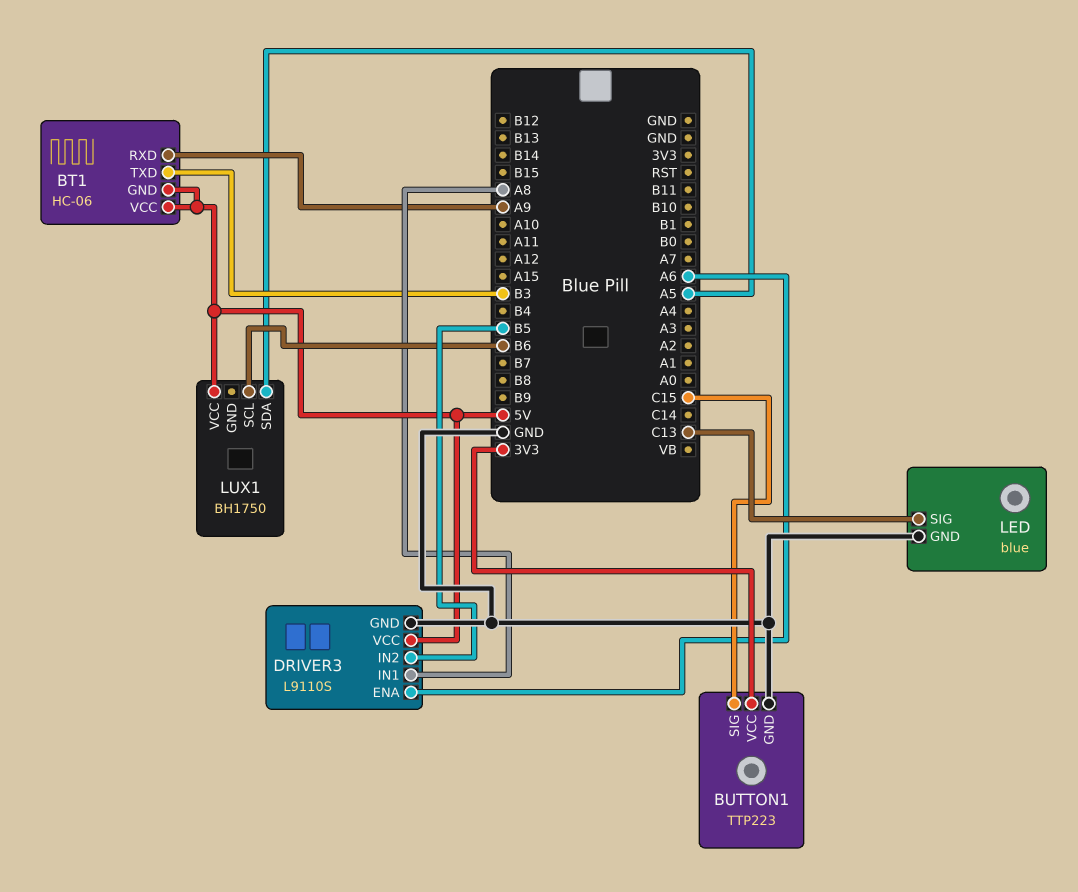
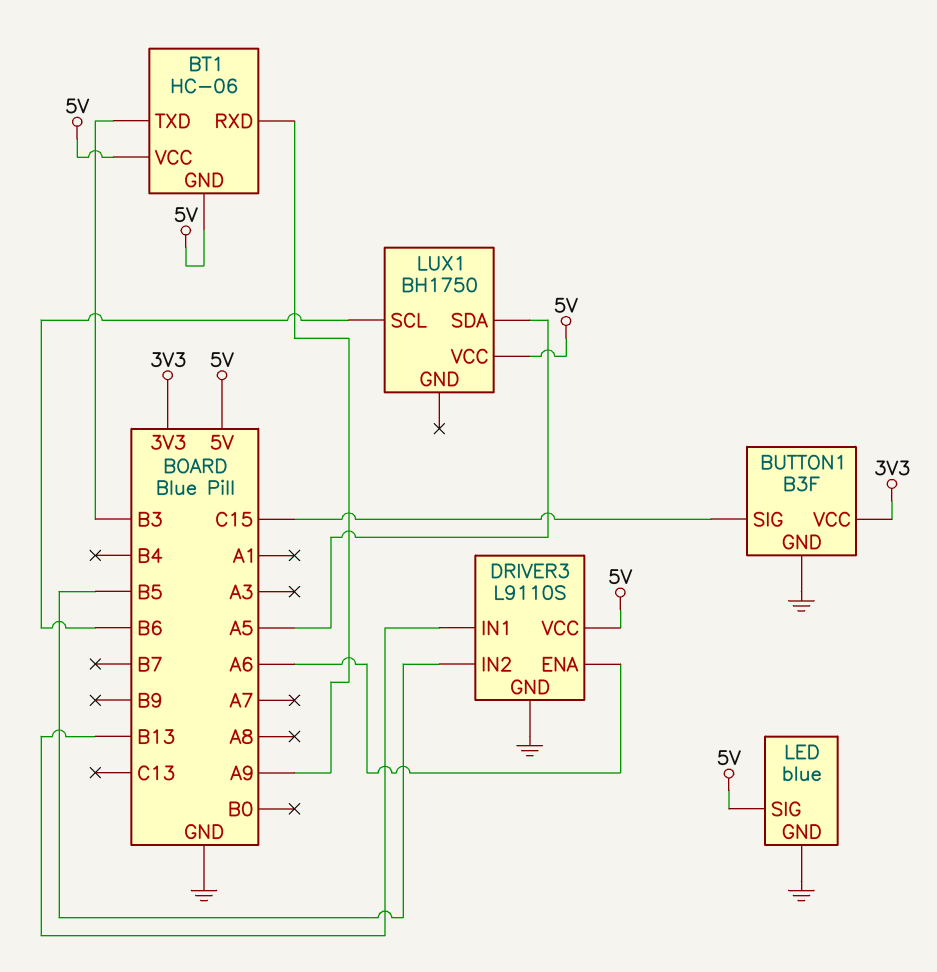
BUTTON1: TTP223 -> B3F
DRIVER3 pin IN1: A8 -> B13
LED pin SIG: C13 -> 5V

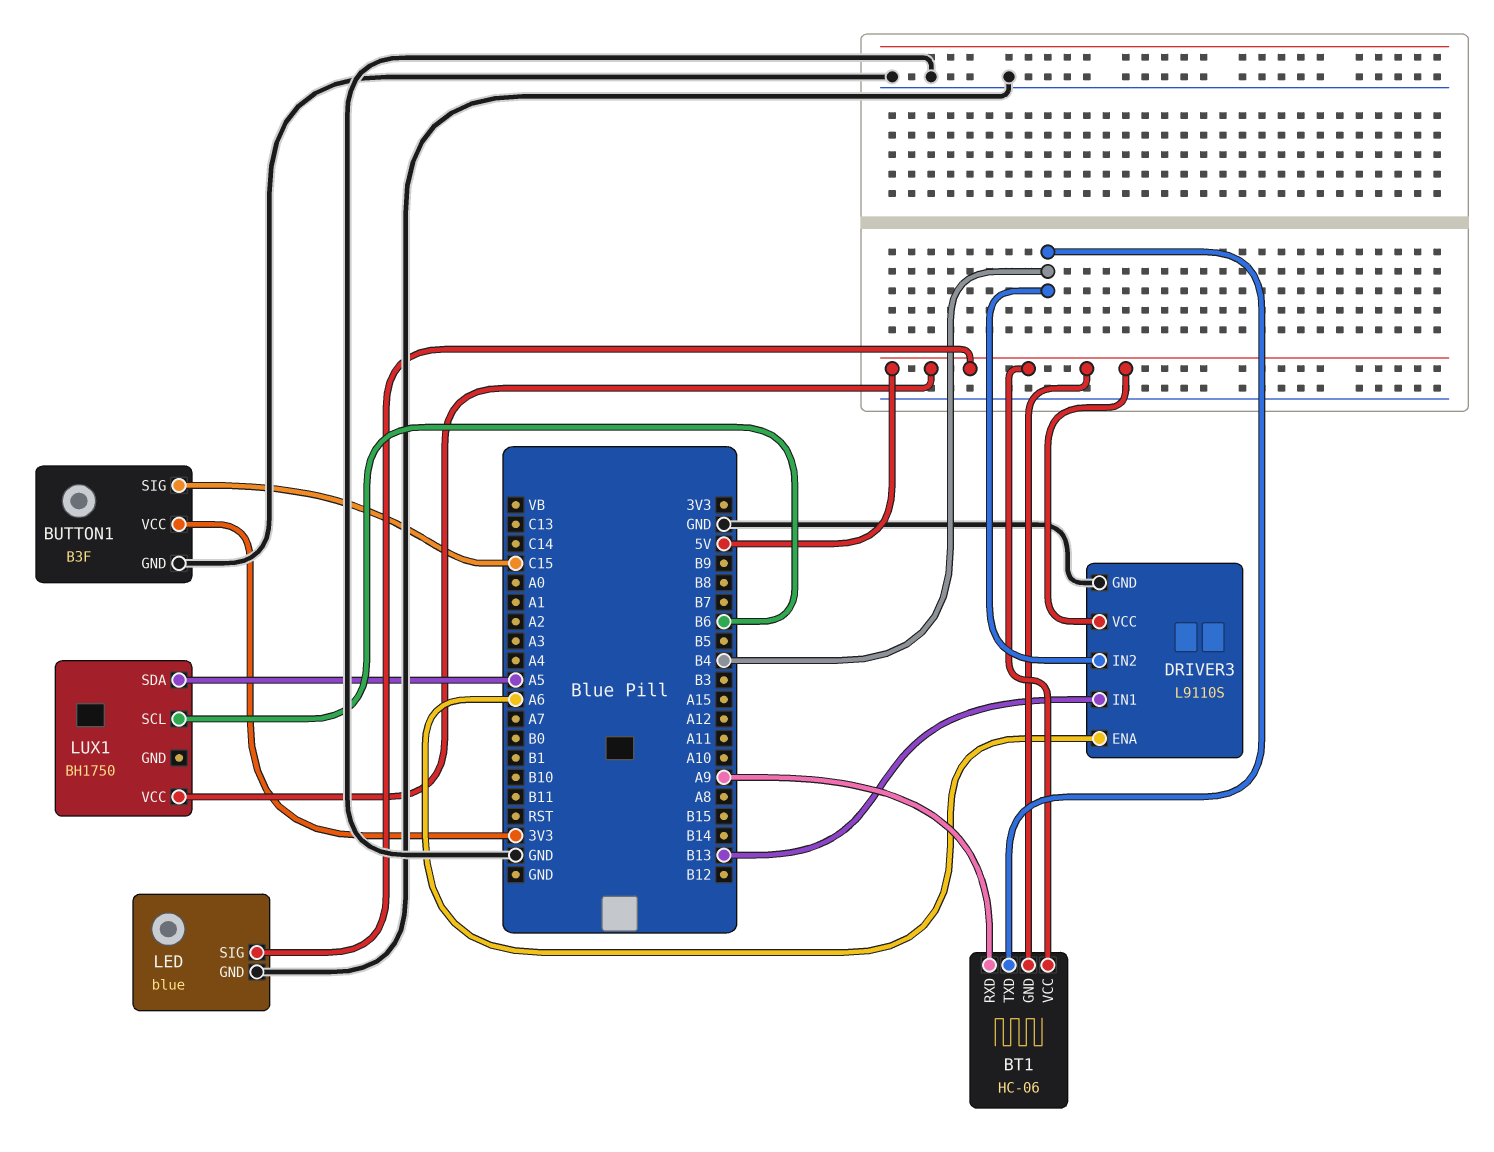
BT1 pin TXD: B3 -> B4
DRIVER3 pin IN2: B5 -> B4

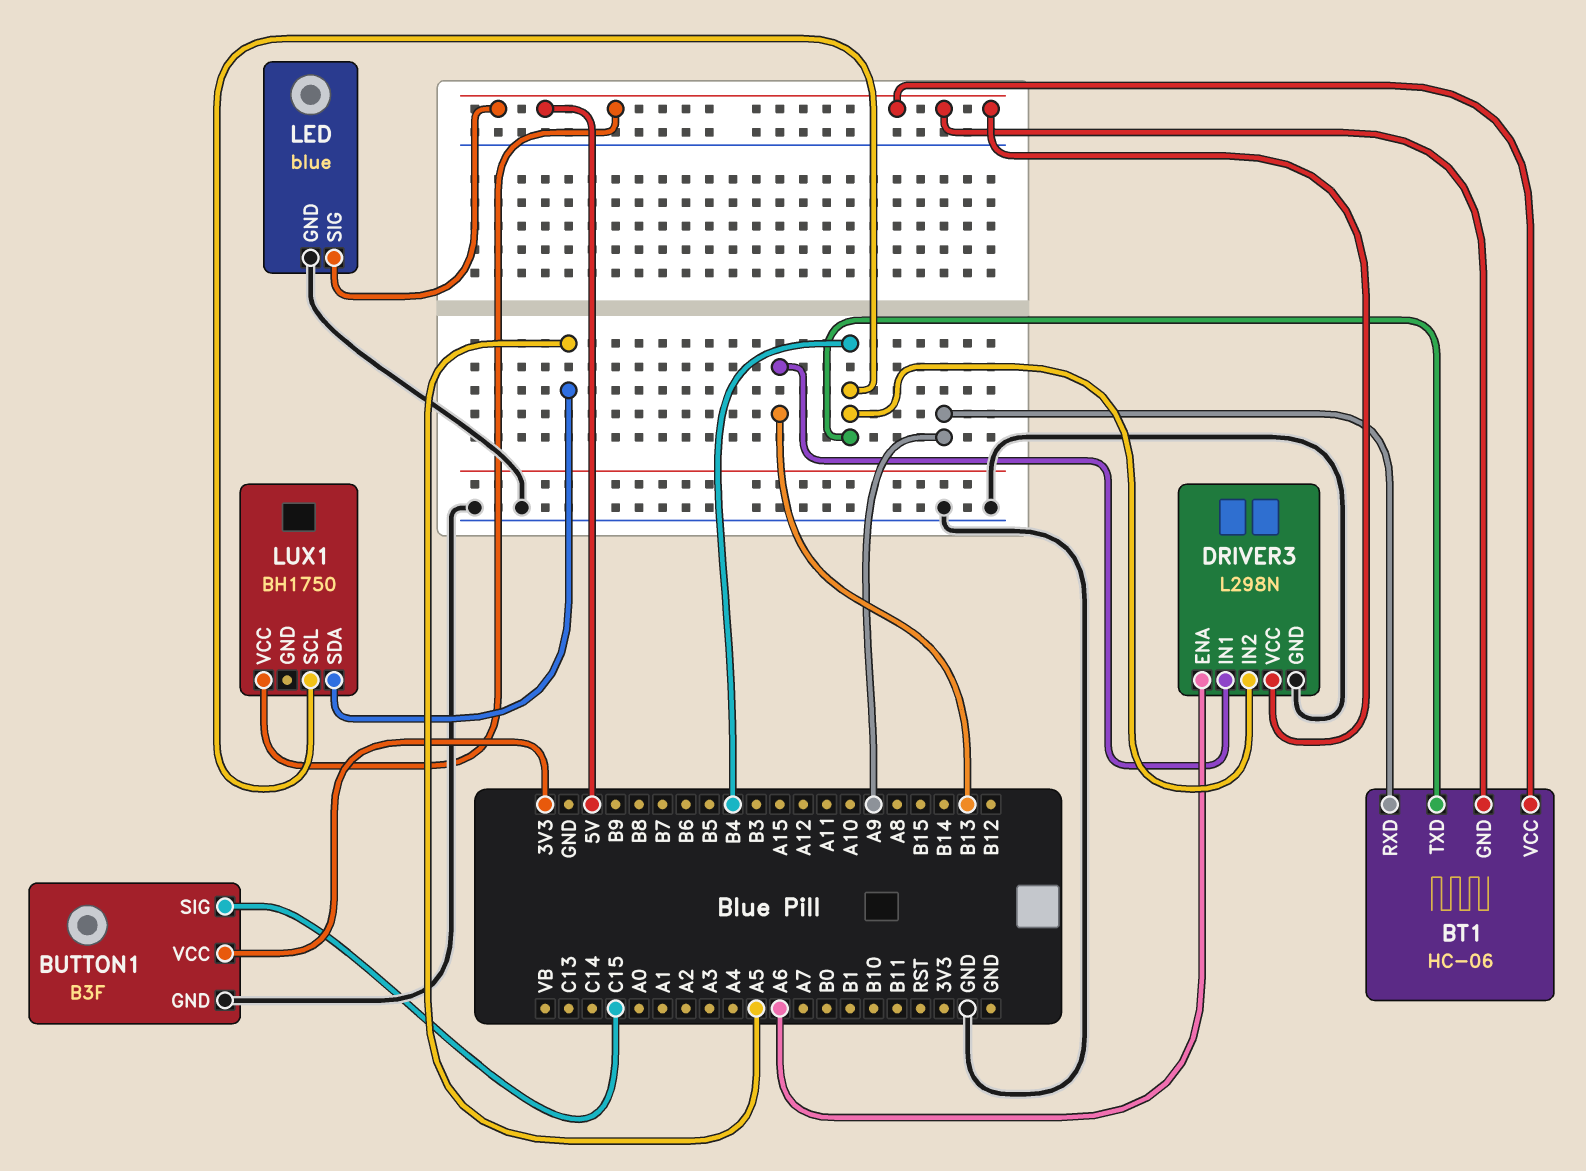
DRIVER3: L9110S -> L298N
LUX1 pin SCL: B6 -> B4

